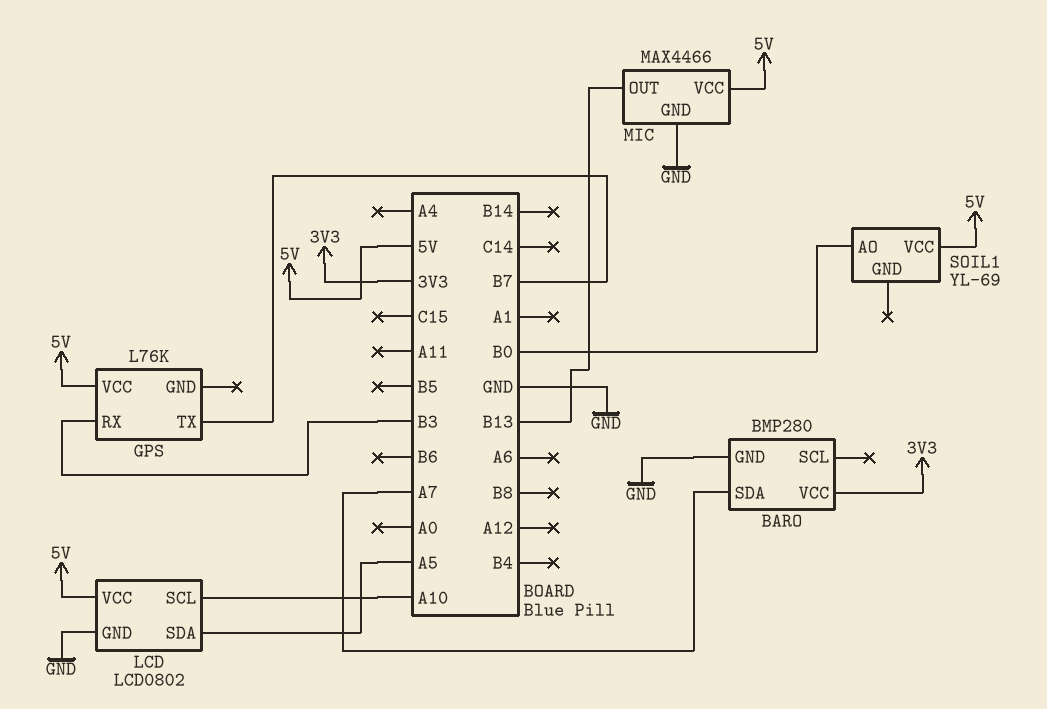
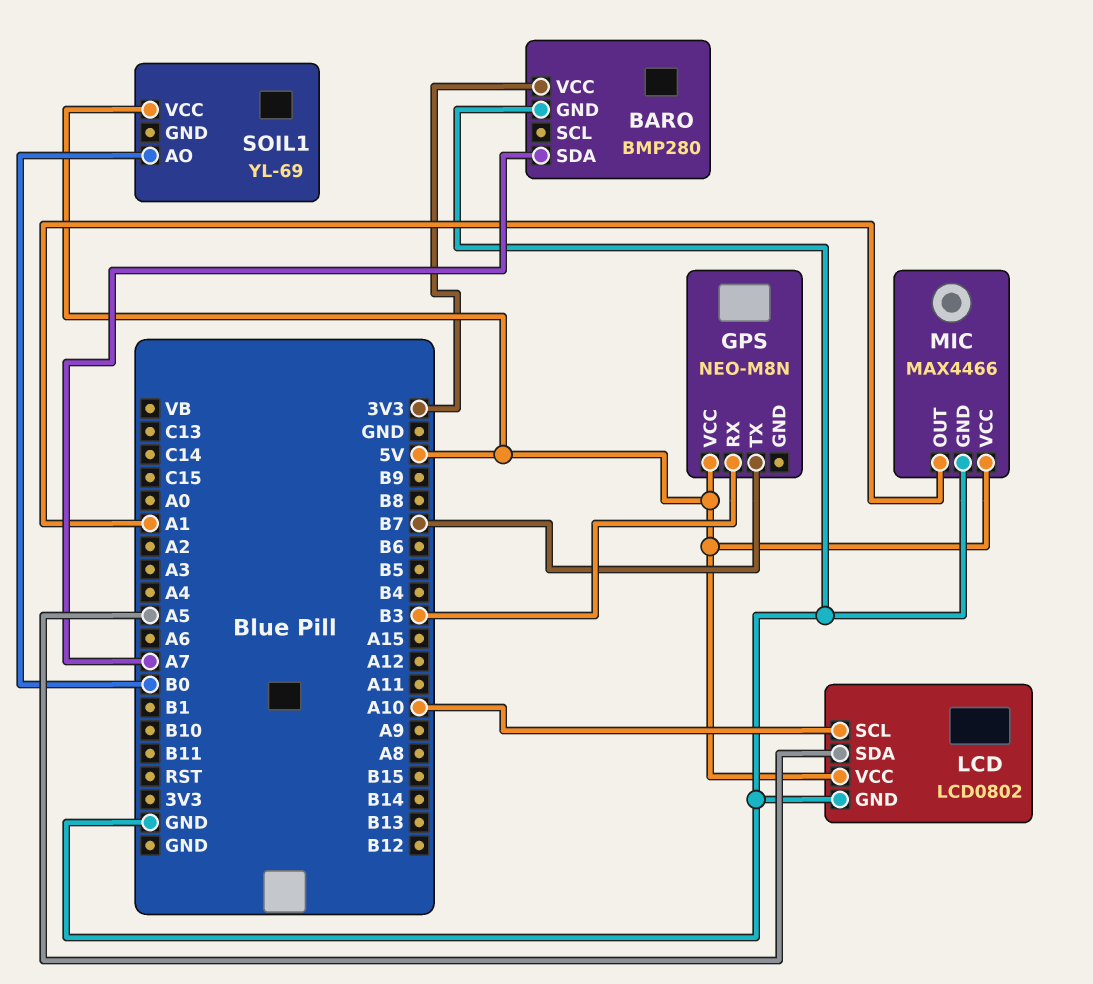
GPS: L76K -> NEO-M8N
MIC pin OUT: B13 -> A1

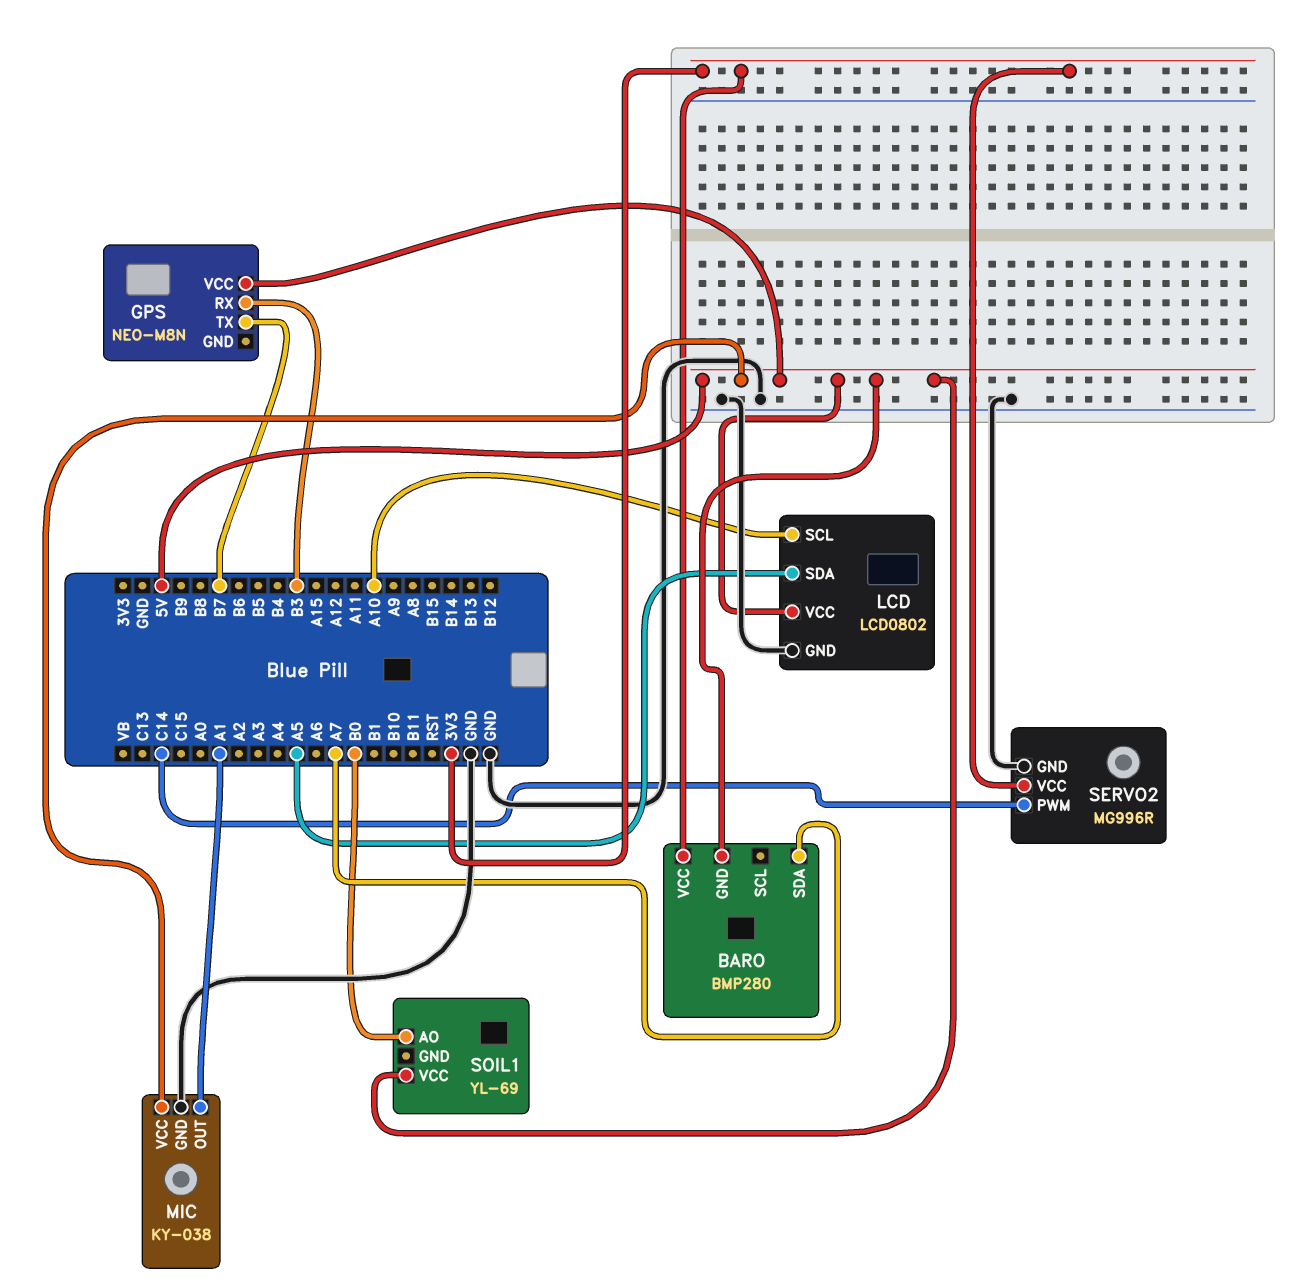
BARO pin GND: GND -> 5V
MIC: MAX4466 -> KY-038
SERVO2: none -> MG996R
SERVO2 pin GND: none -> GND
SERVO2 pin PWM: none -> C14
SERVO2 pin VCC: none -> 3V3

